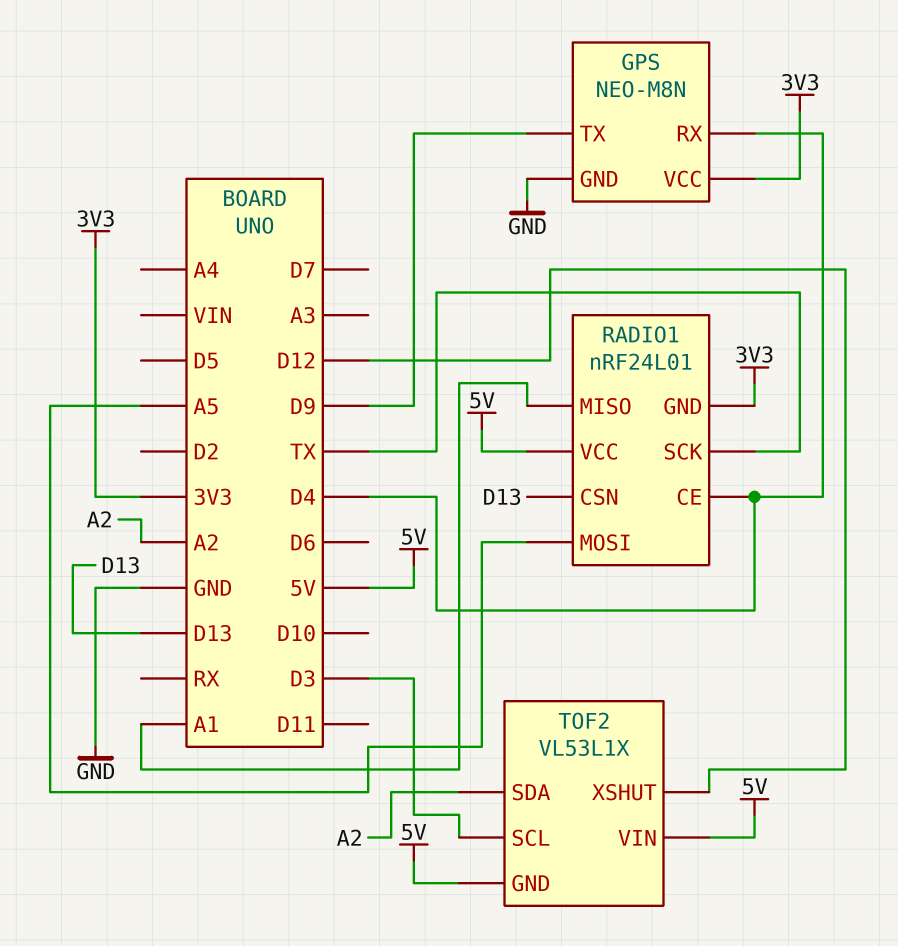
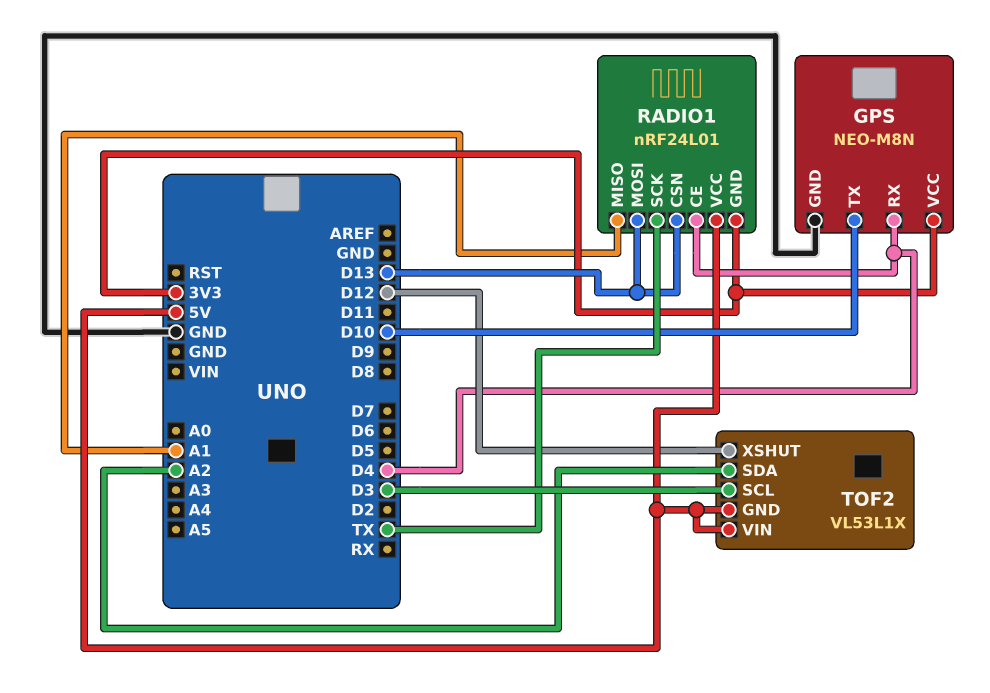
GPS pin TX: D9 -> D10
RADIO1 pin MOSI: A5 -> D13

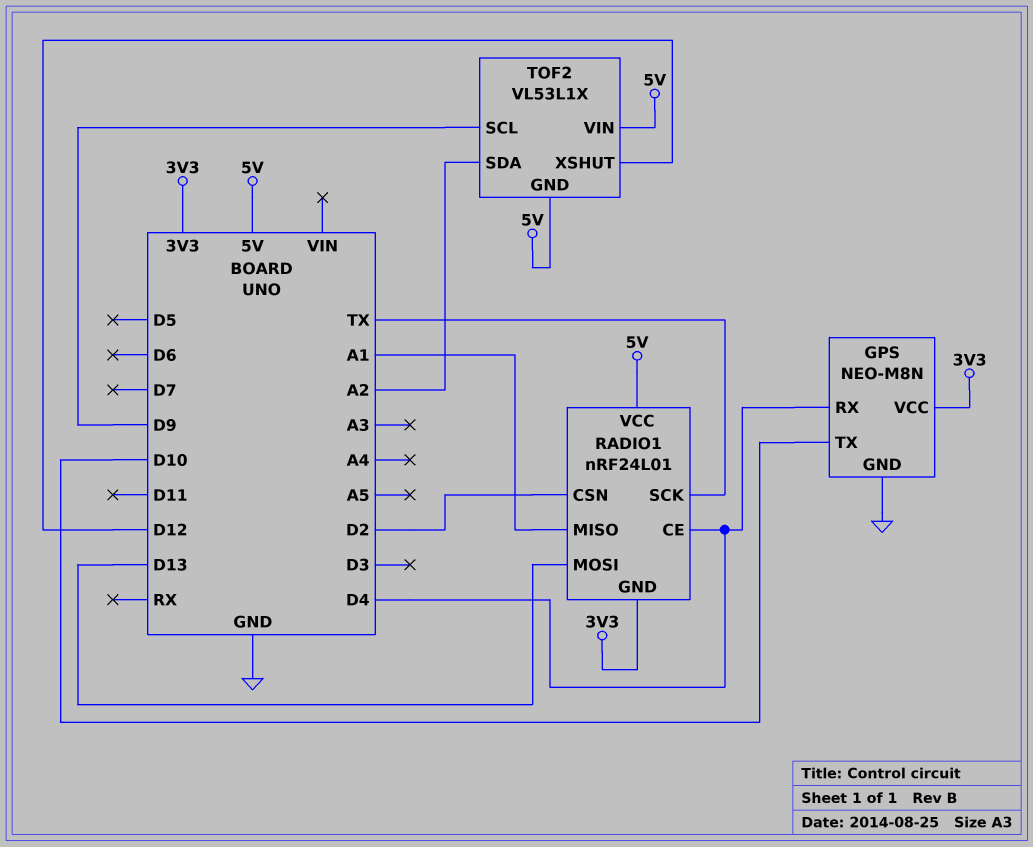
RADIO1 pin CSN: D13 -> D2
TOF2 pin SCL: D3 -> D9

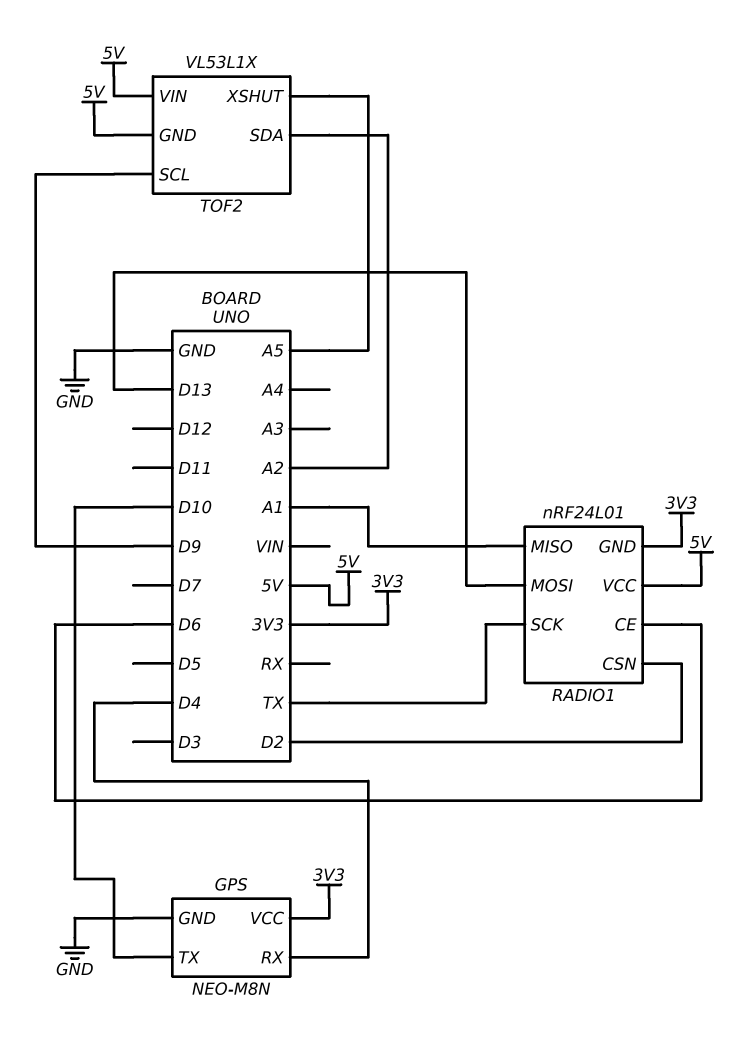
RADIO1 pin CE: D4 -> D6
TOF2 pin XSHUT: D12 -> A5

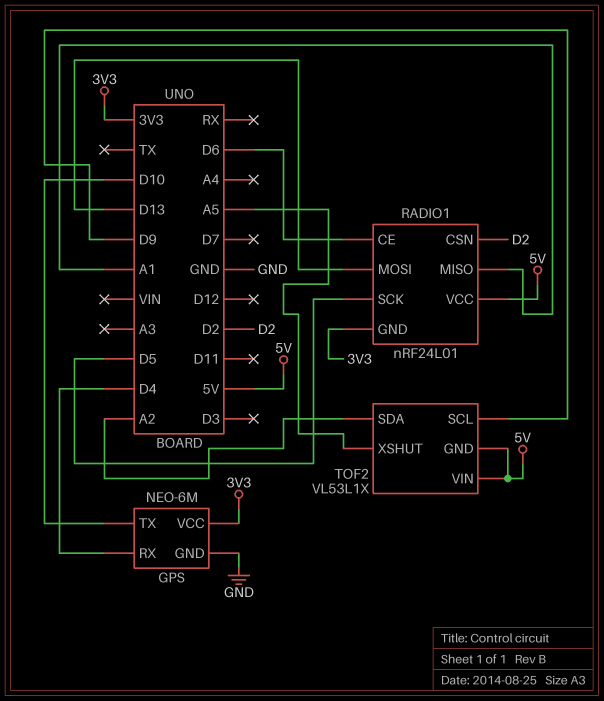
GPS: NEO-M8N -> NEO-6M
RADIO1 pin SCK: TX -> D5

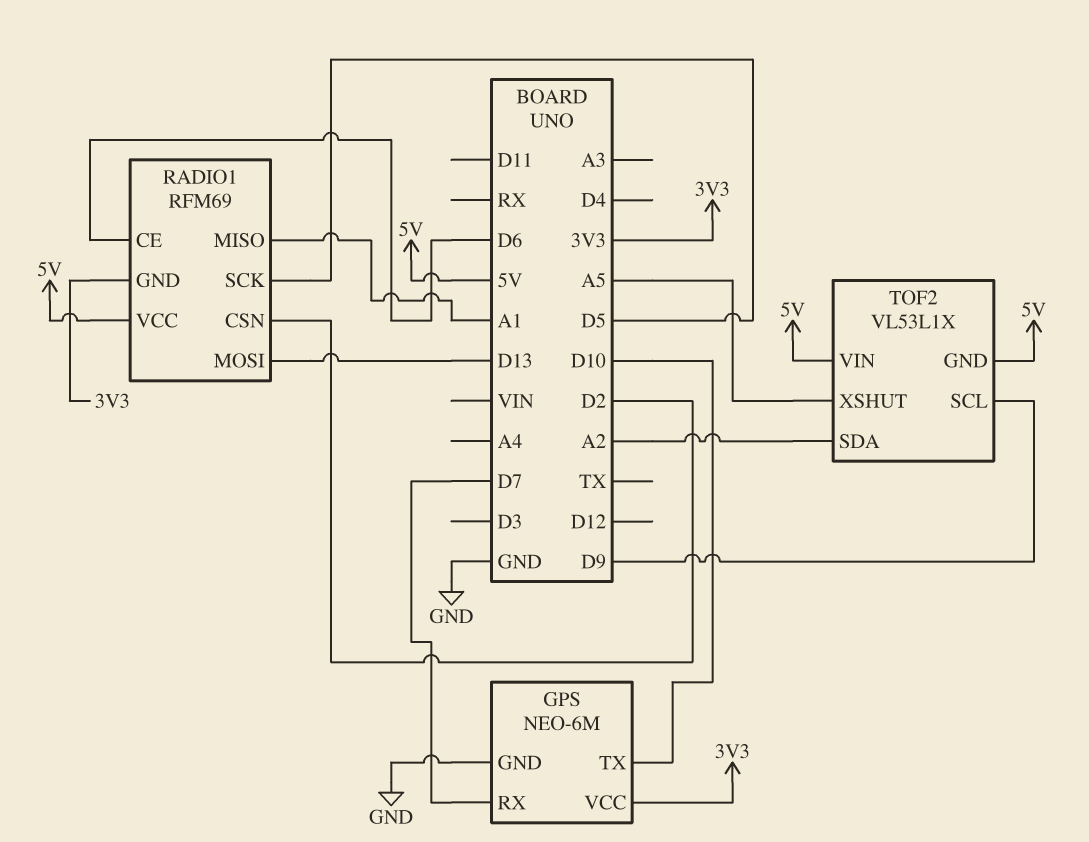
GPS pin RX: D4 -> D7
RADIO1: nRF24L01 -> RFM69

